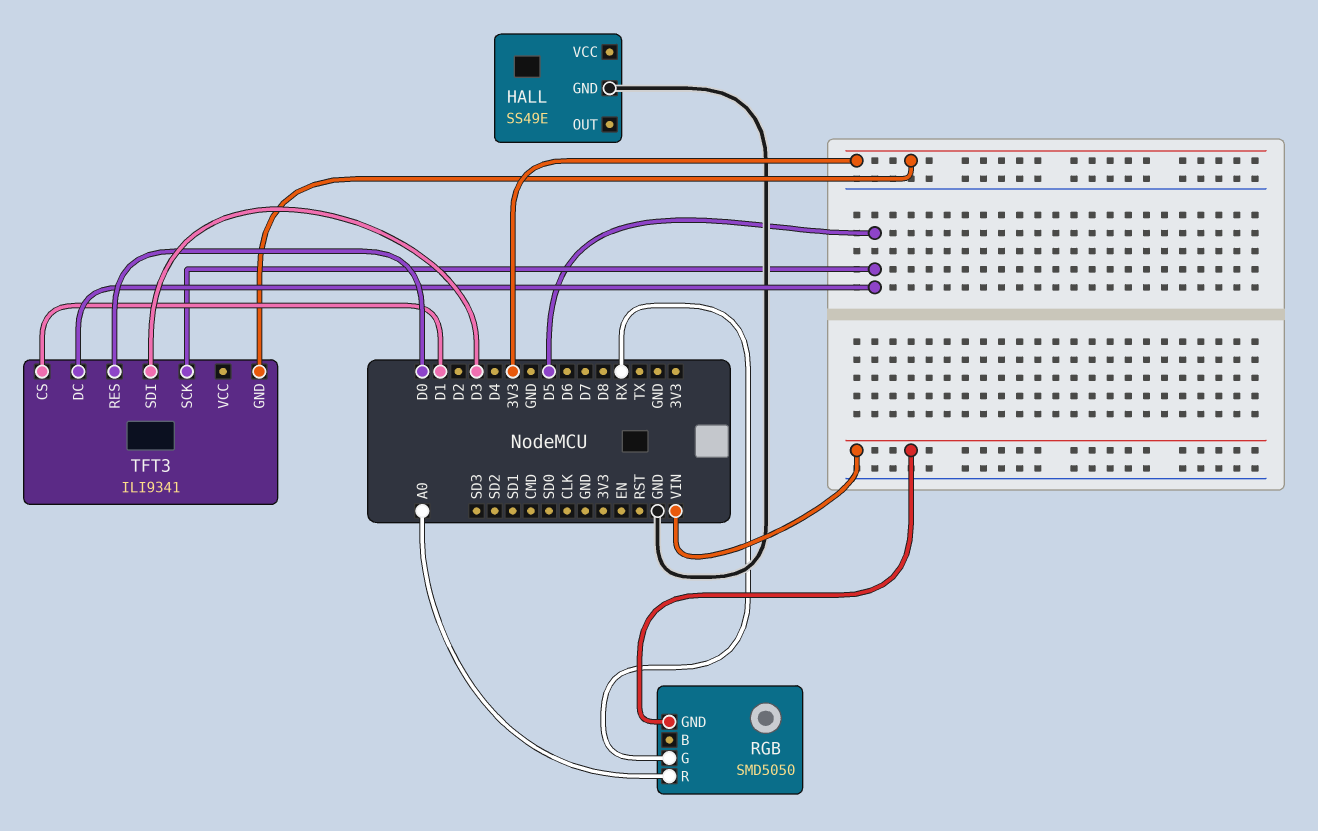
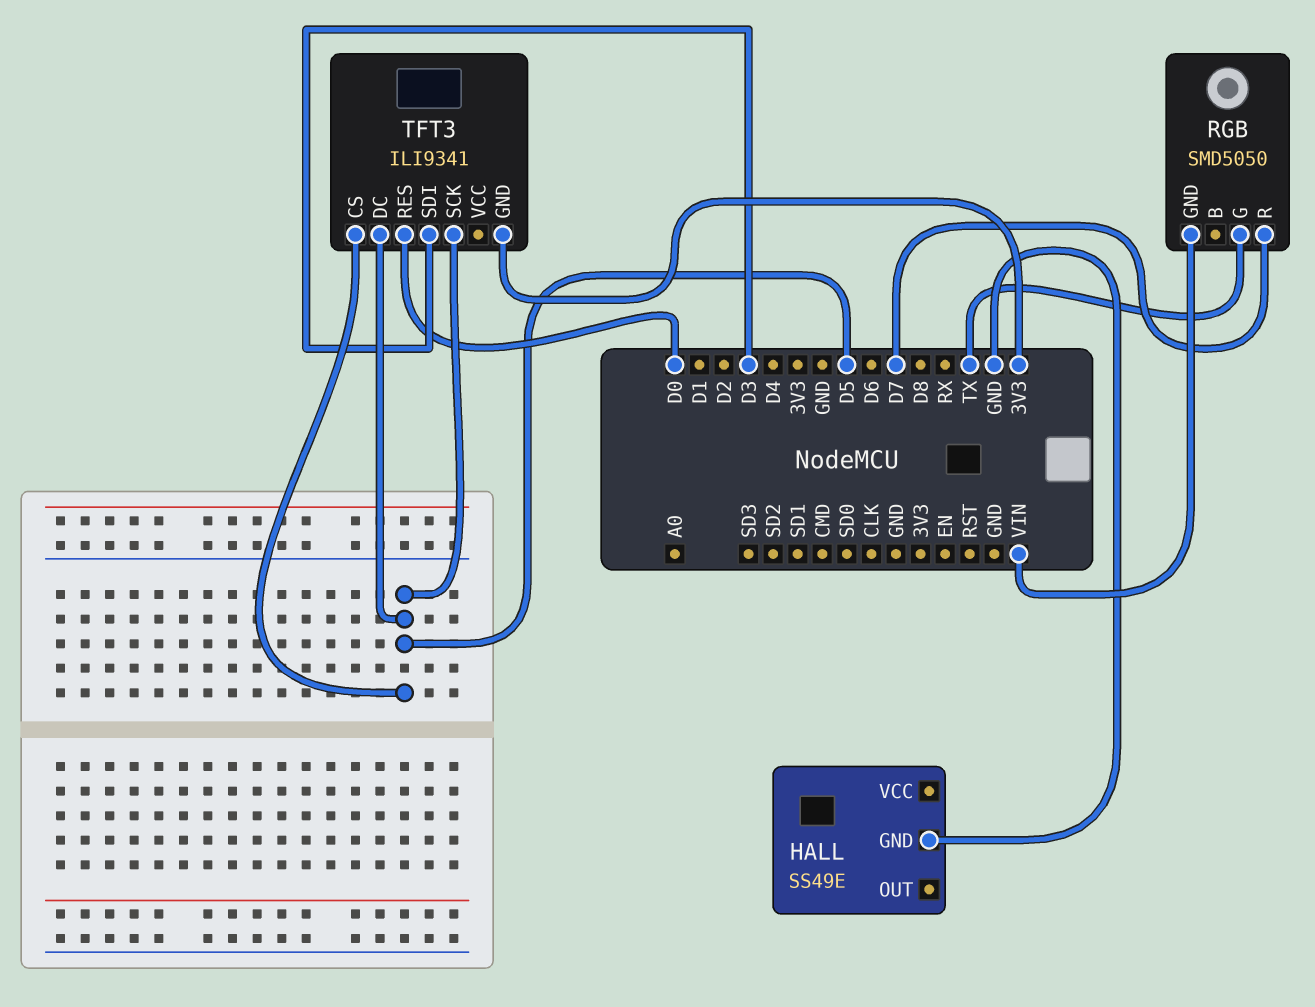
RGB pin G: RX -> TX
RGB pin R: A0 -> D7
TFT3 pin CS: D1 -> D5

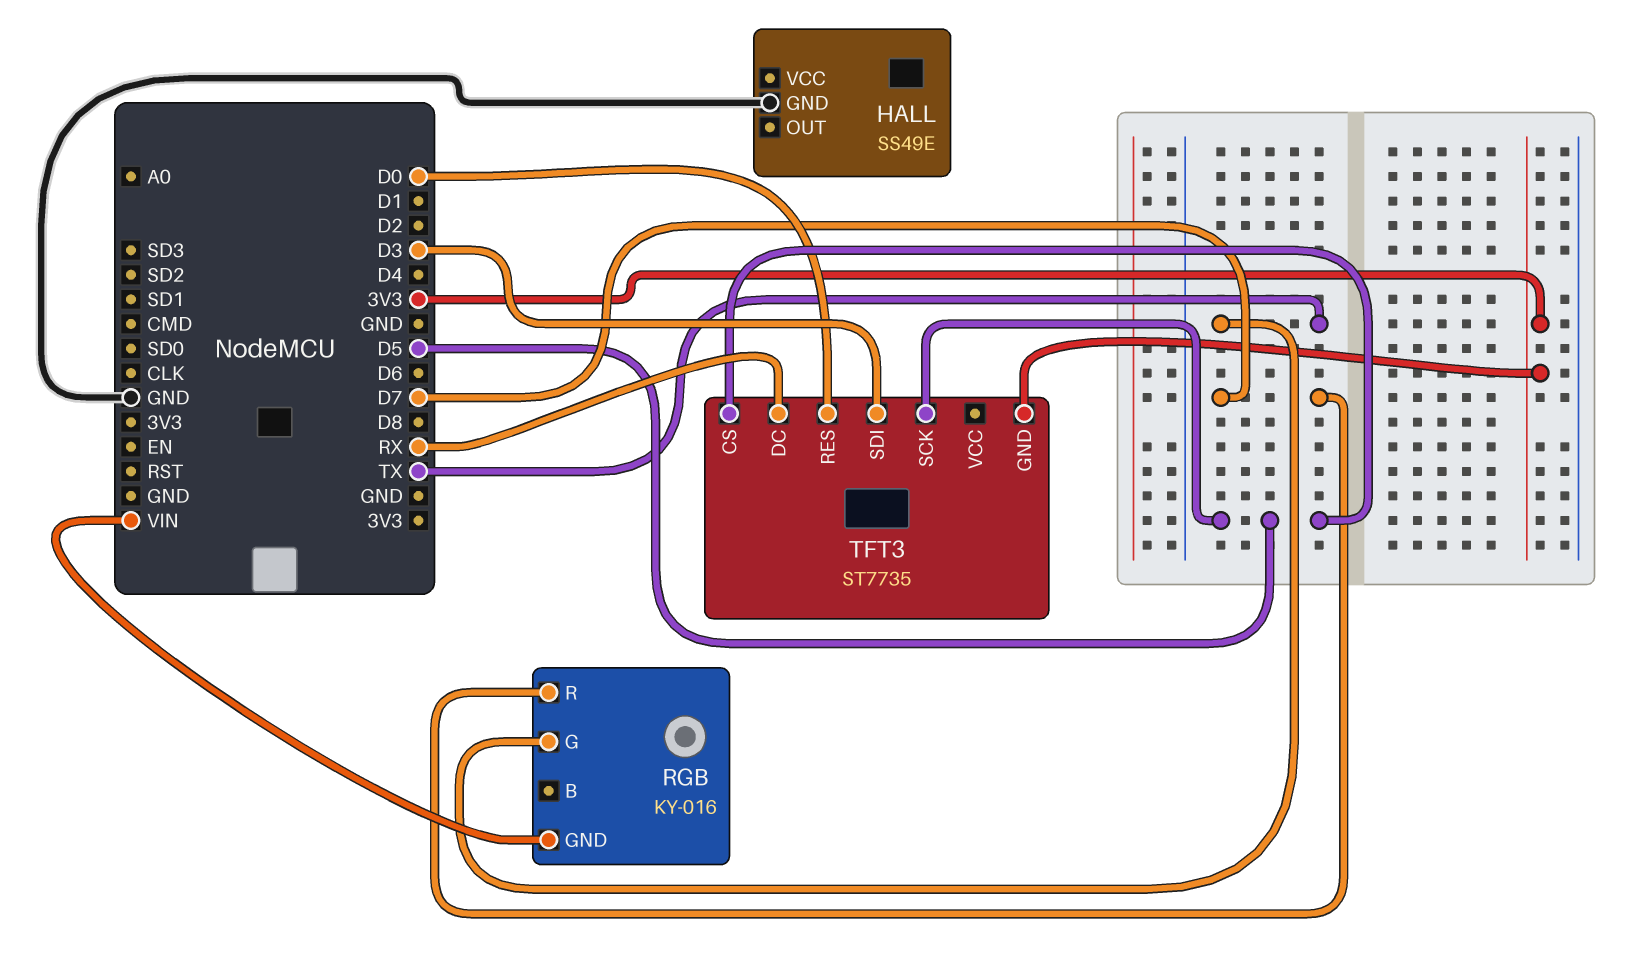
RGB: SMD5050 -> KY-016
TFT3: ILI9341 -> ST7735
TFT3 pin DC: D5 -> RX

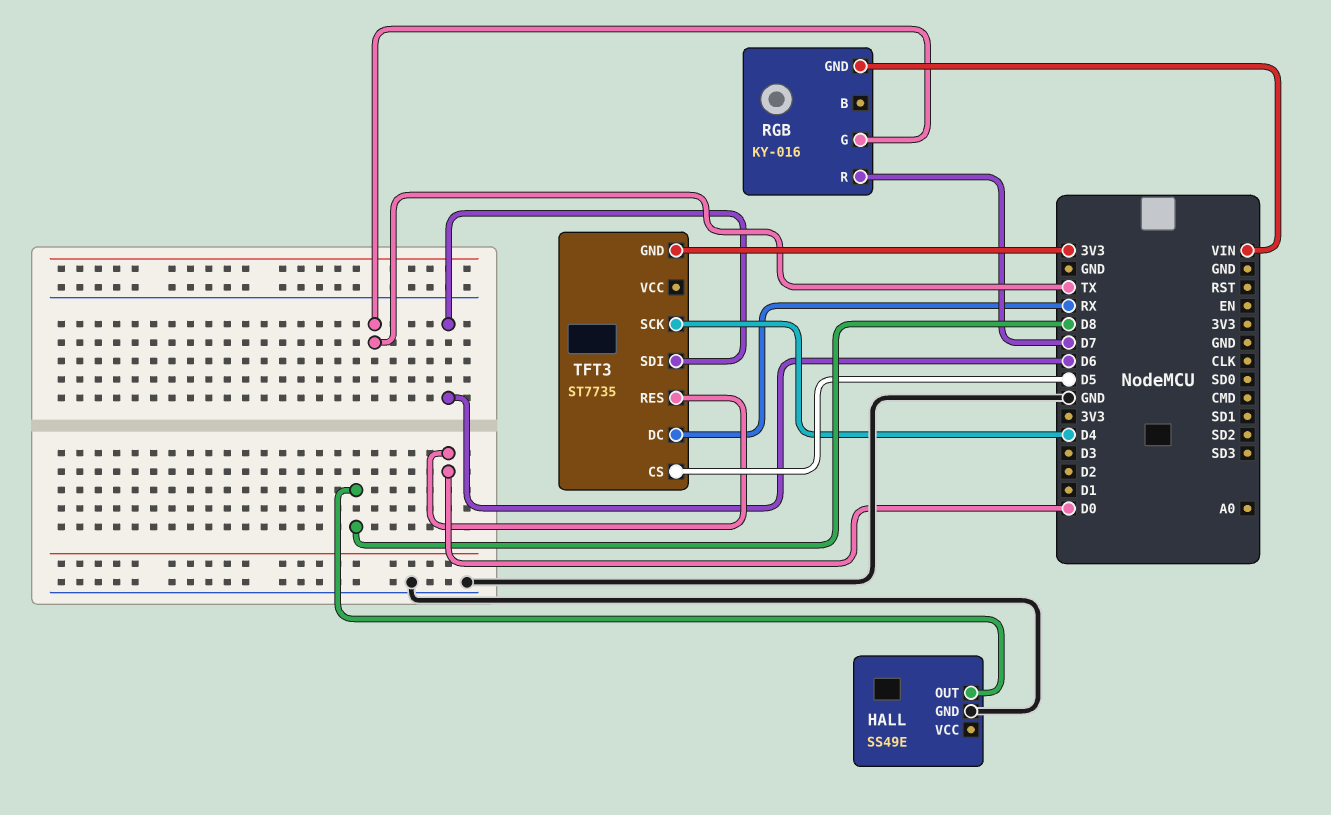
HALL pin OUT: none -> D8
TFT3 pin SCK: D5 -> D4
TFT3 pin SDI: D3 -> D6

